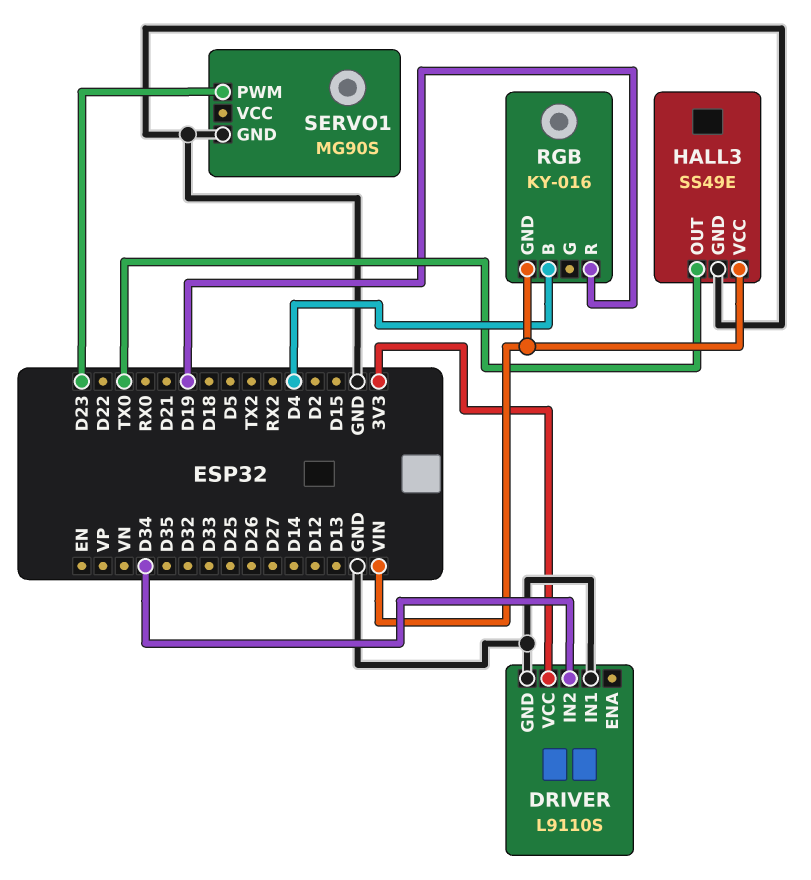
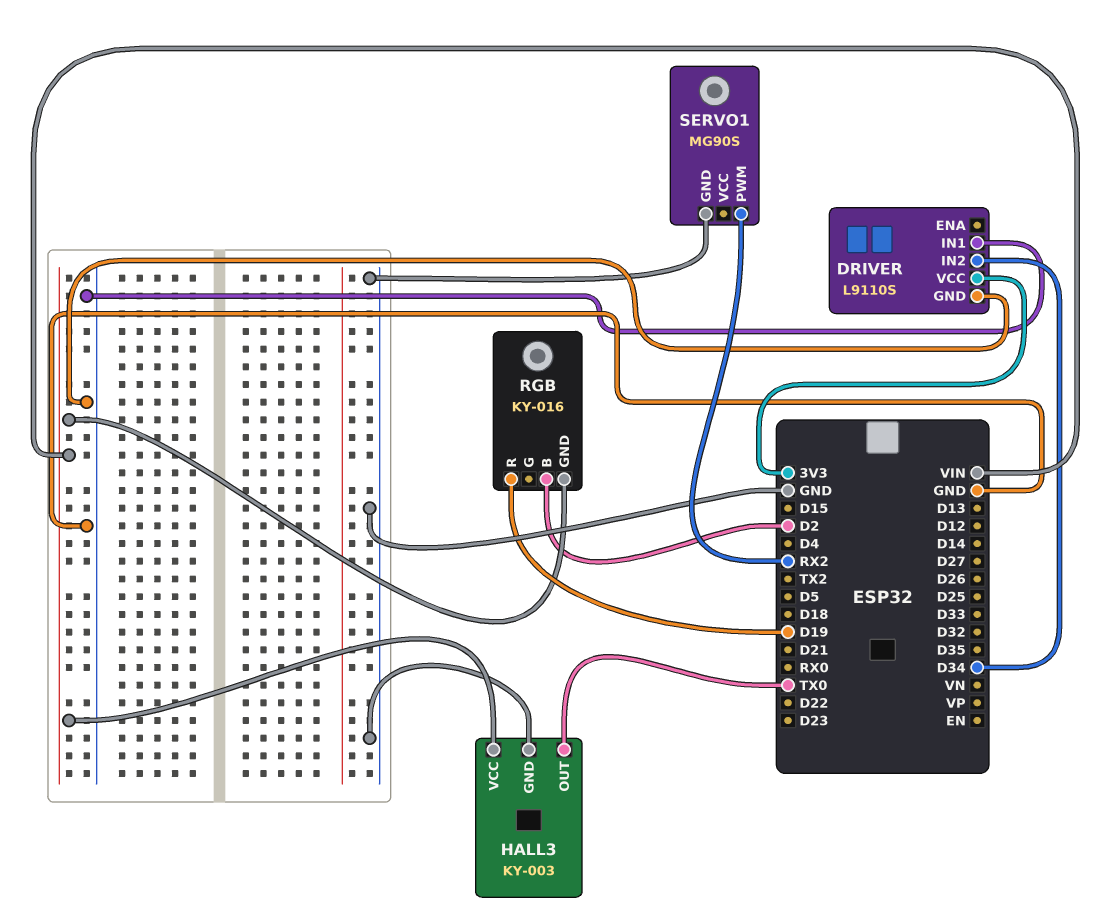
HALL3: SS49E -> KY-003
RGB pin B: D4 -> D2
SERVO1 pin PWM: D23 -> RX2

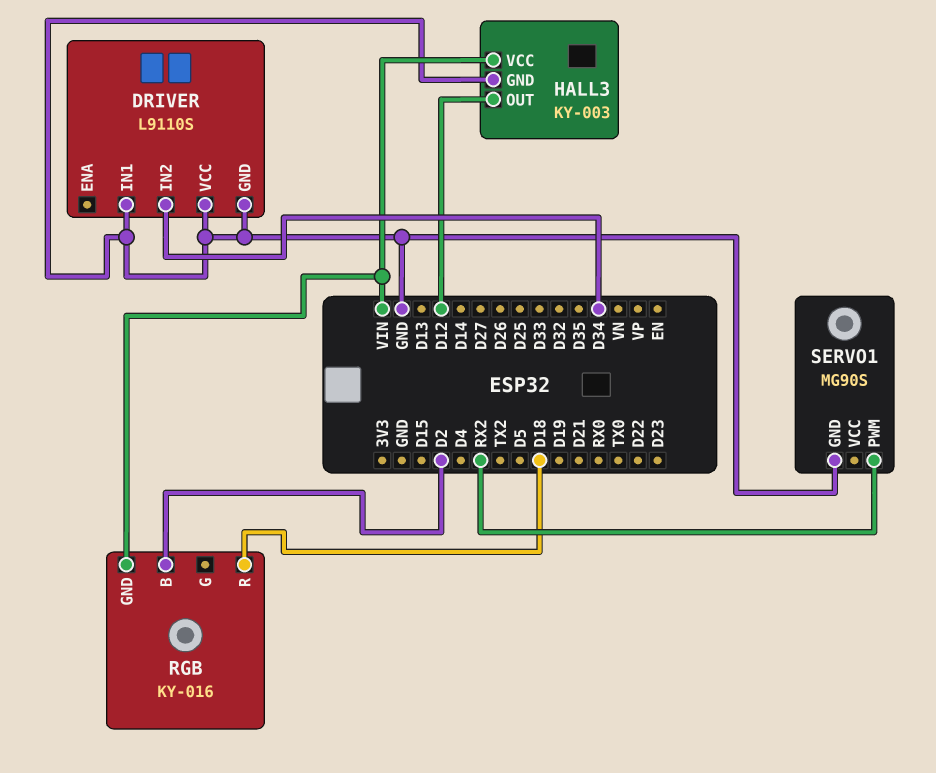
DRIVER pin VCC: 3V3 -> GND
HALL3 pin OUT: TX0 -> D12
RGB pin R: D19 -> D18

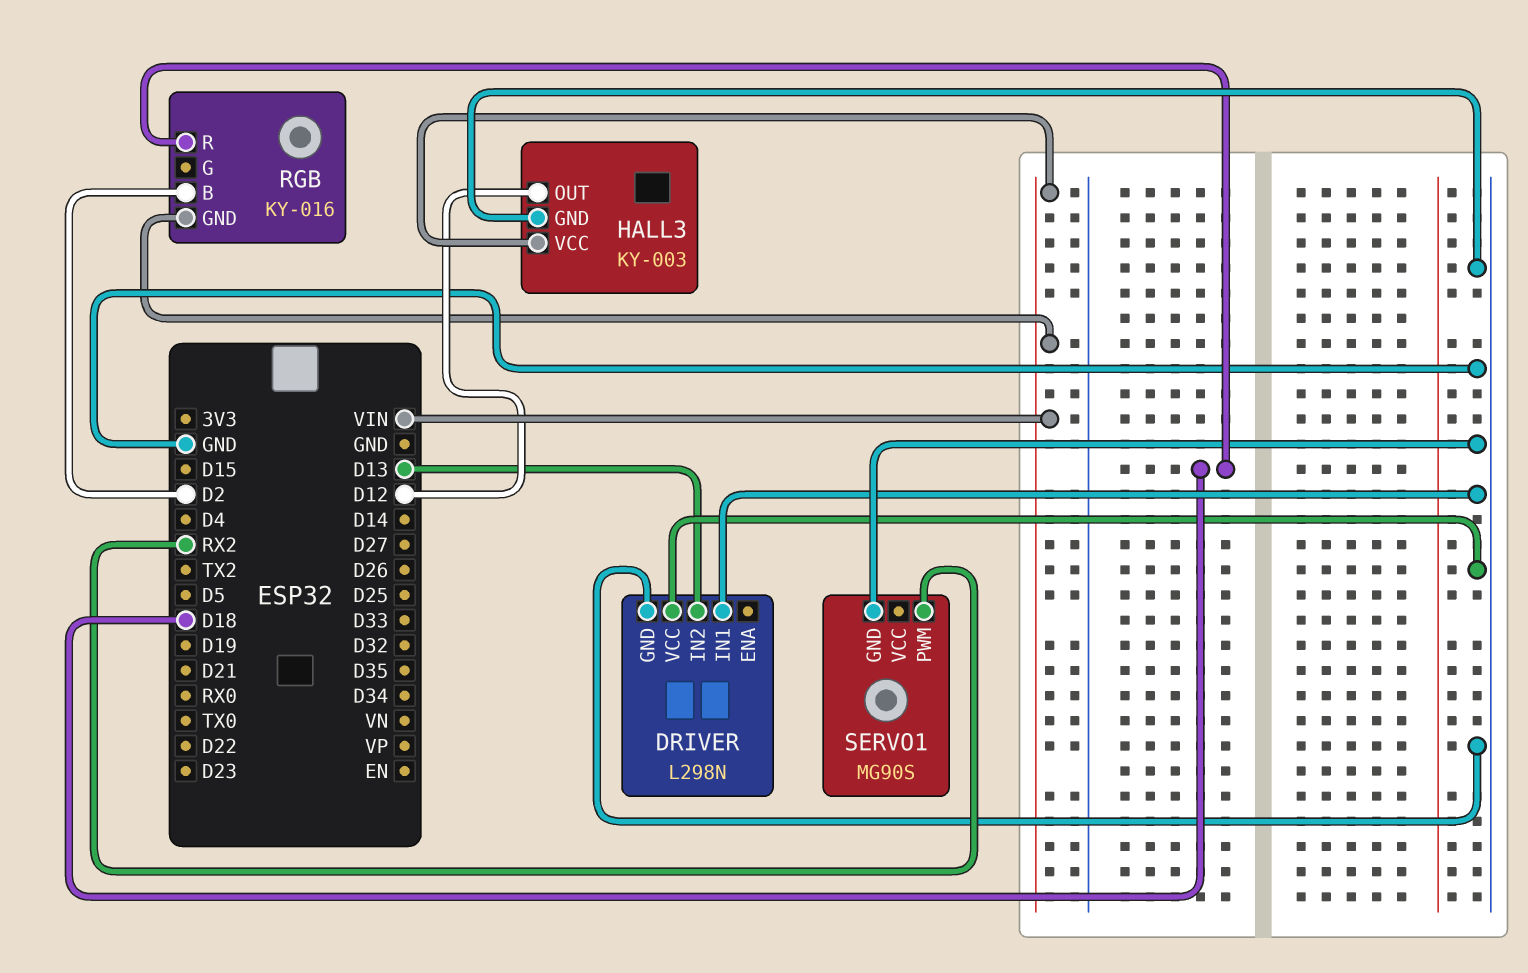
DRIVER: L9110S -> L298N
DRIVER pin IN2: D34 -> D13

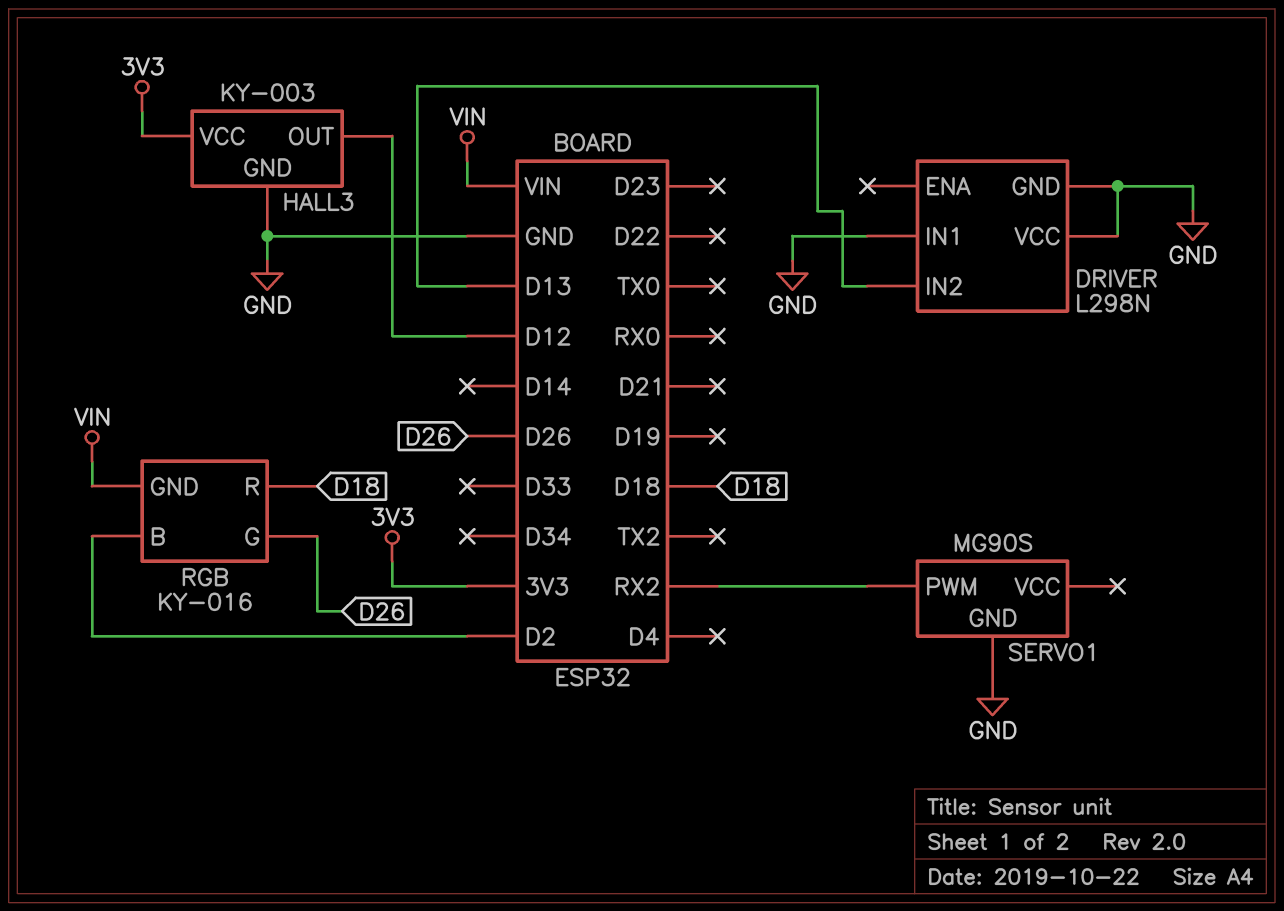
HALL3 pin VCC: VIN -> 3V3
RGB pin G: none -> D26

